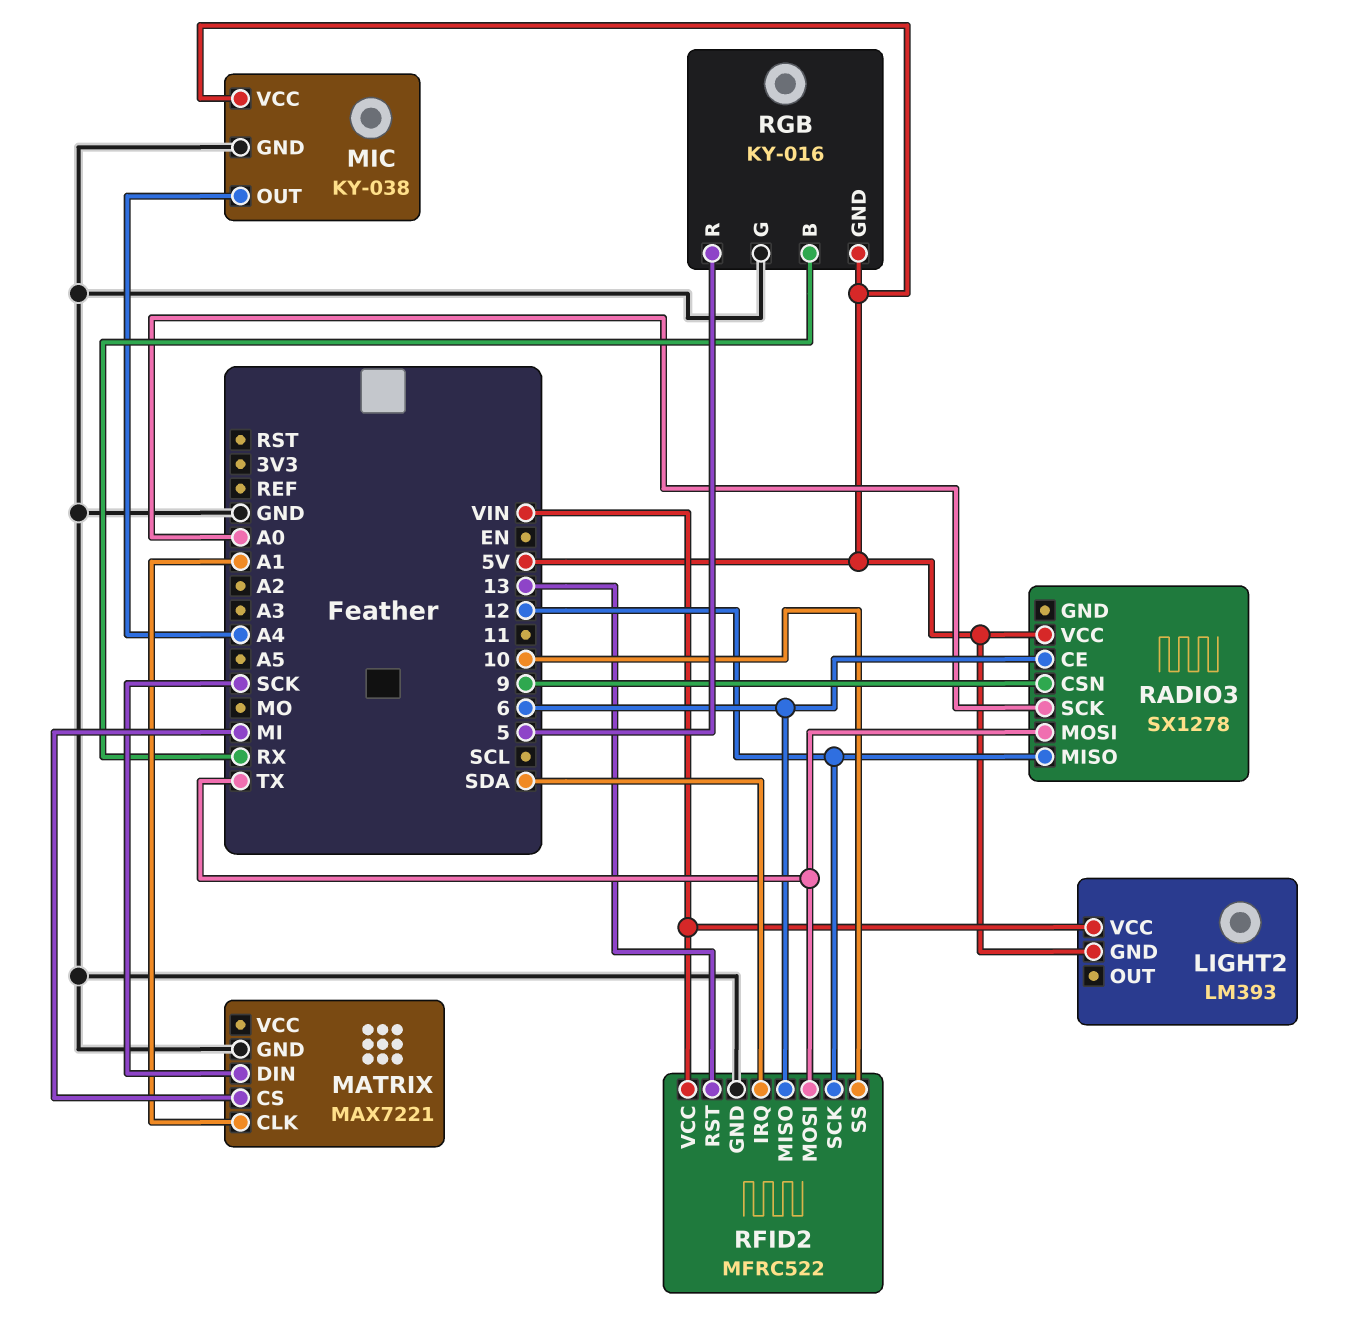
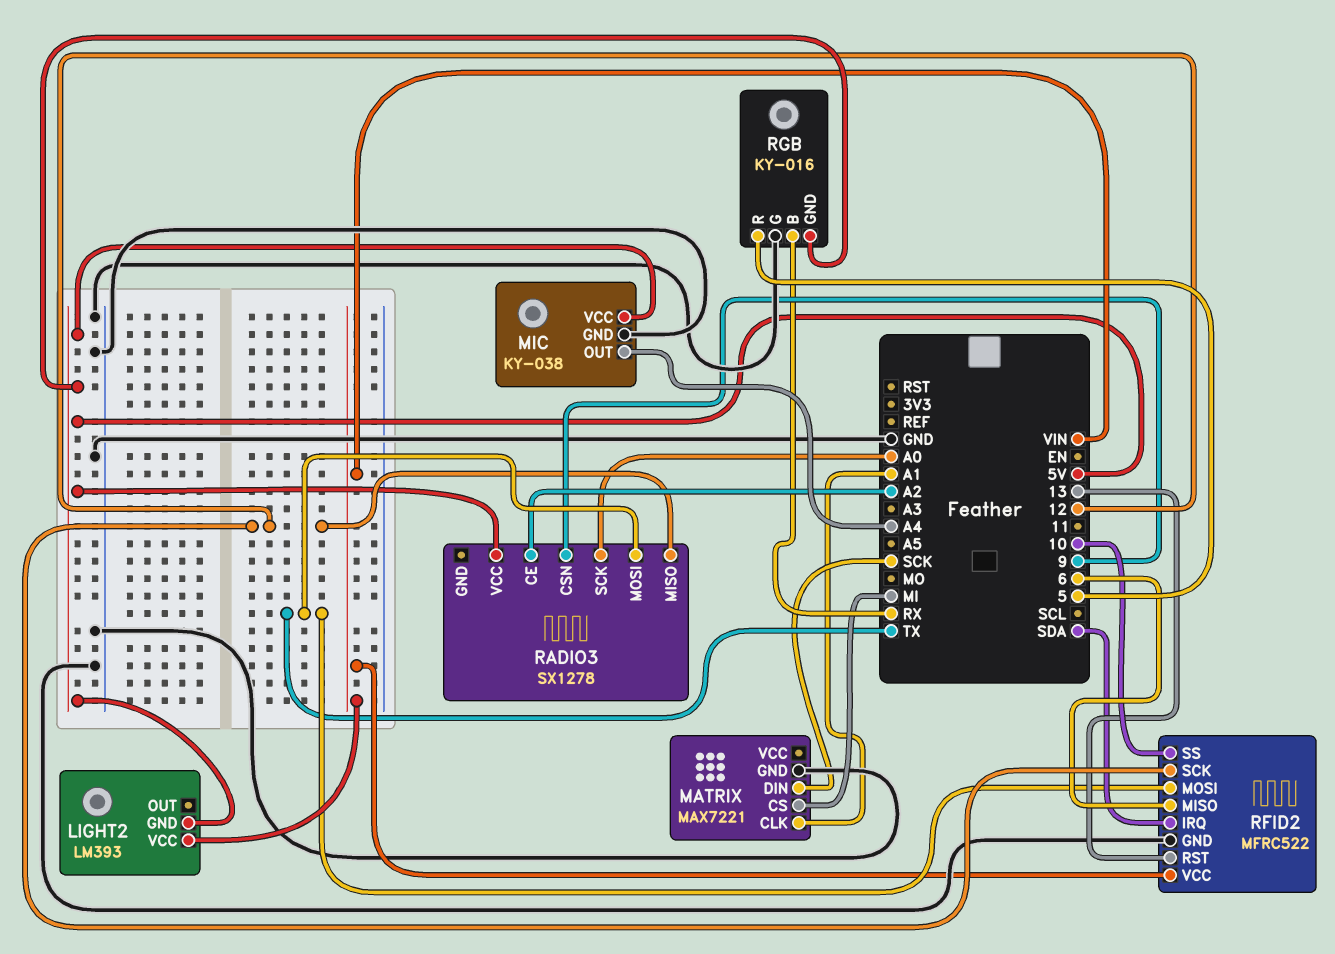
RADIO3 pin CE: 6 -> A2

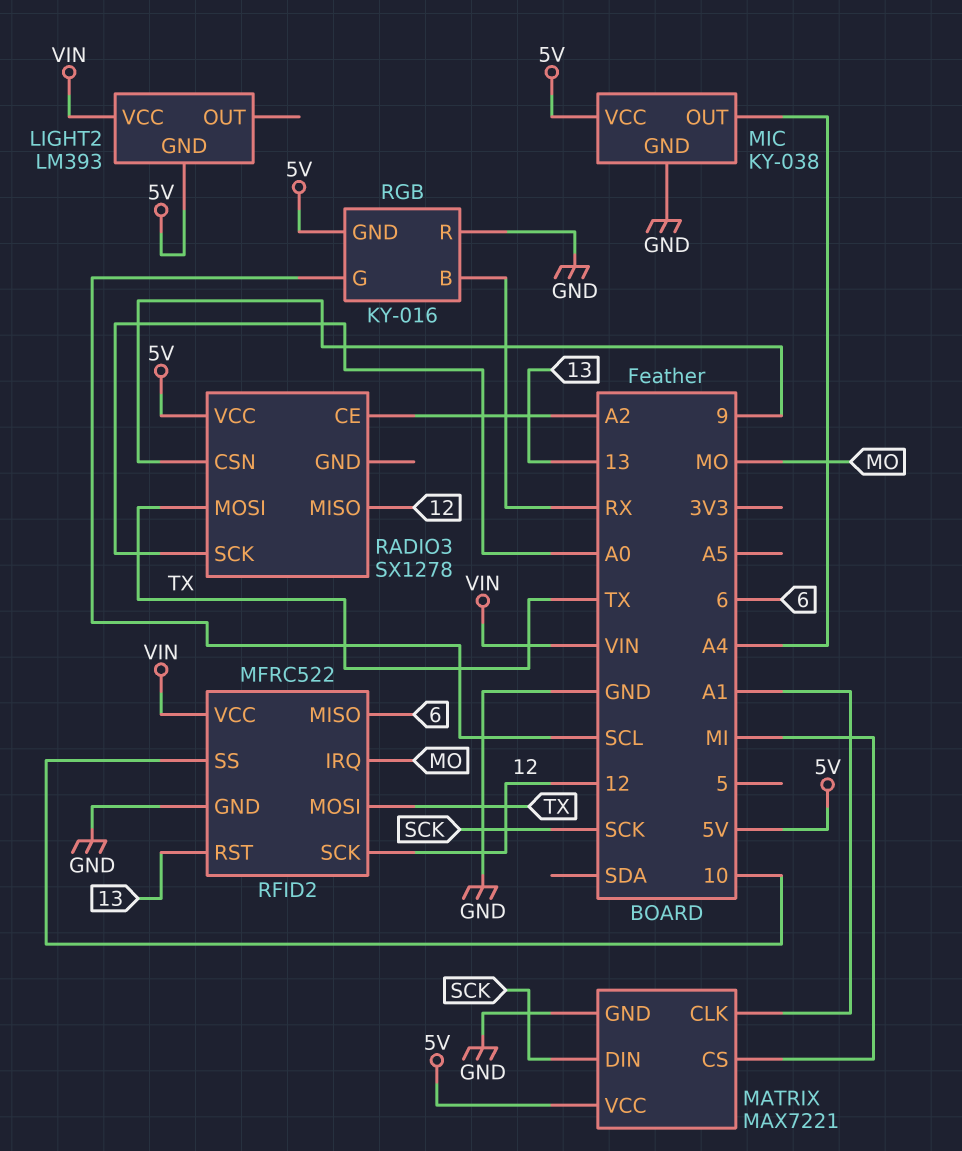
MATRIX pin VCC: none -> 5V
RFID2 pin IRQ: SDA -> MO
RGB pin G: GND -> SCL
RGB pin R: 5 -> GND

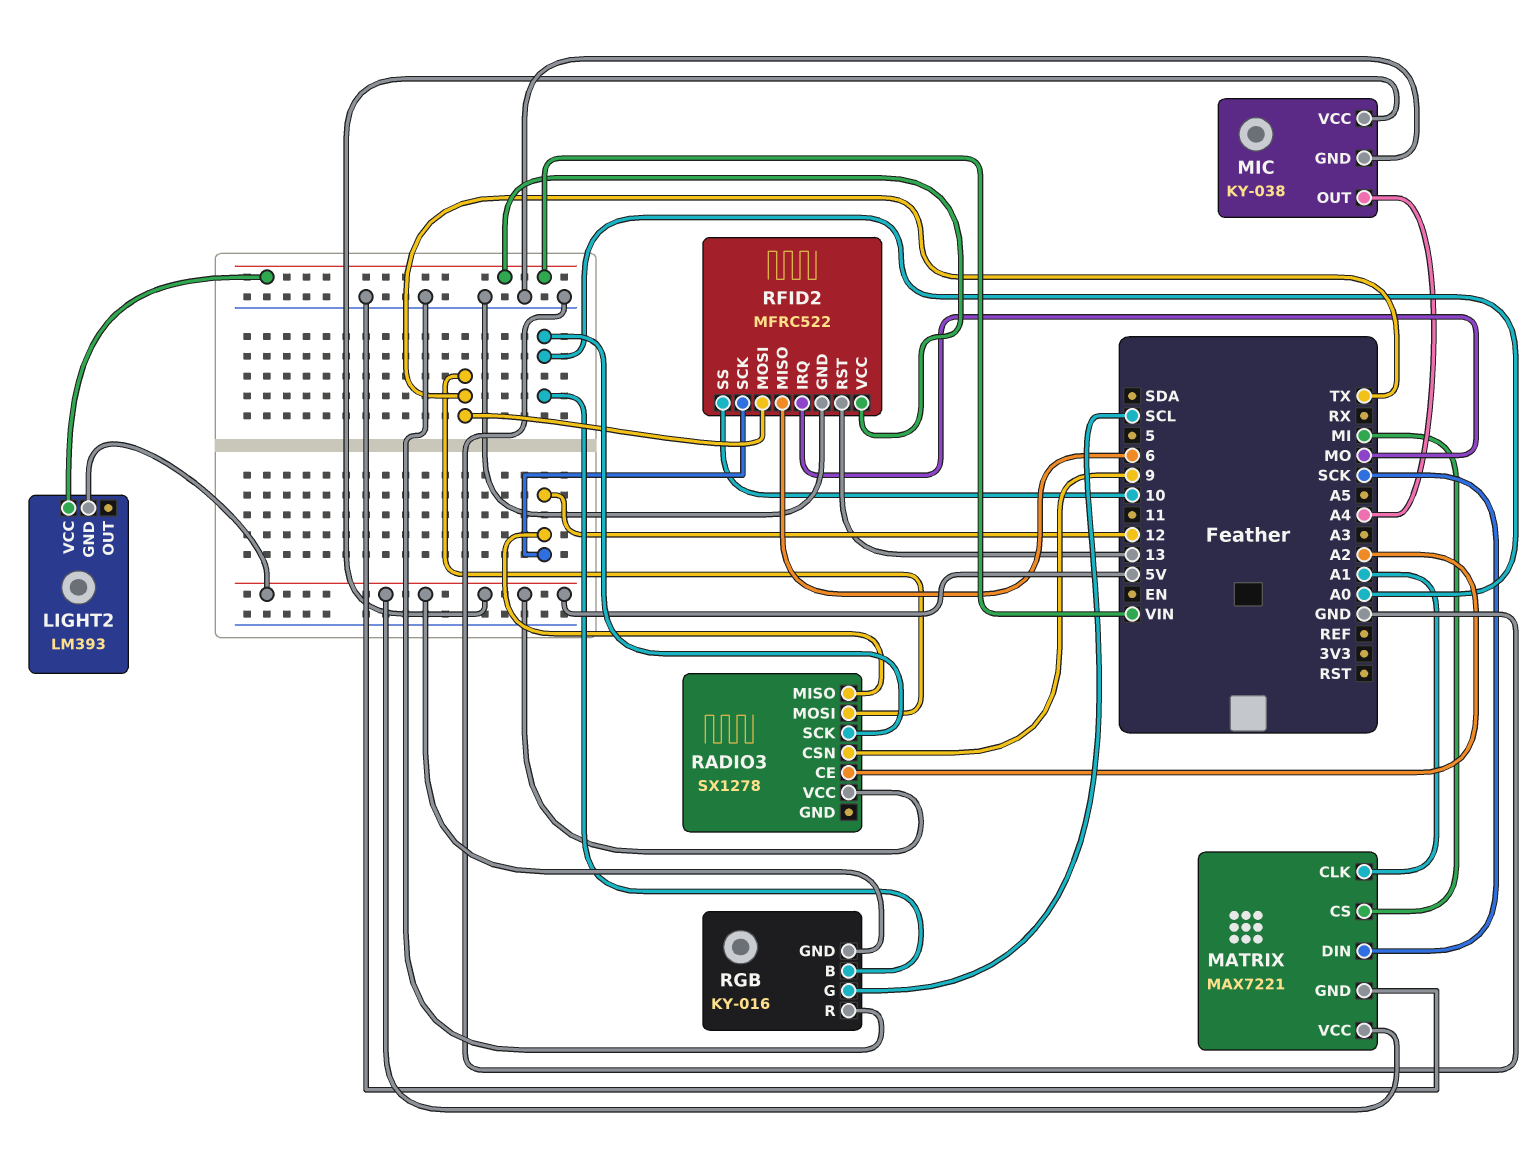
RGB pin B: RX -> A0

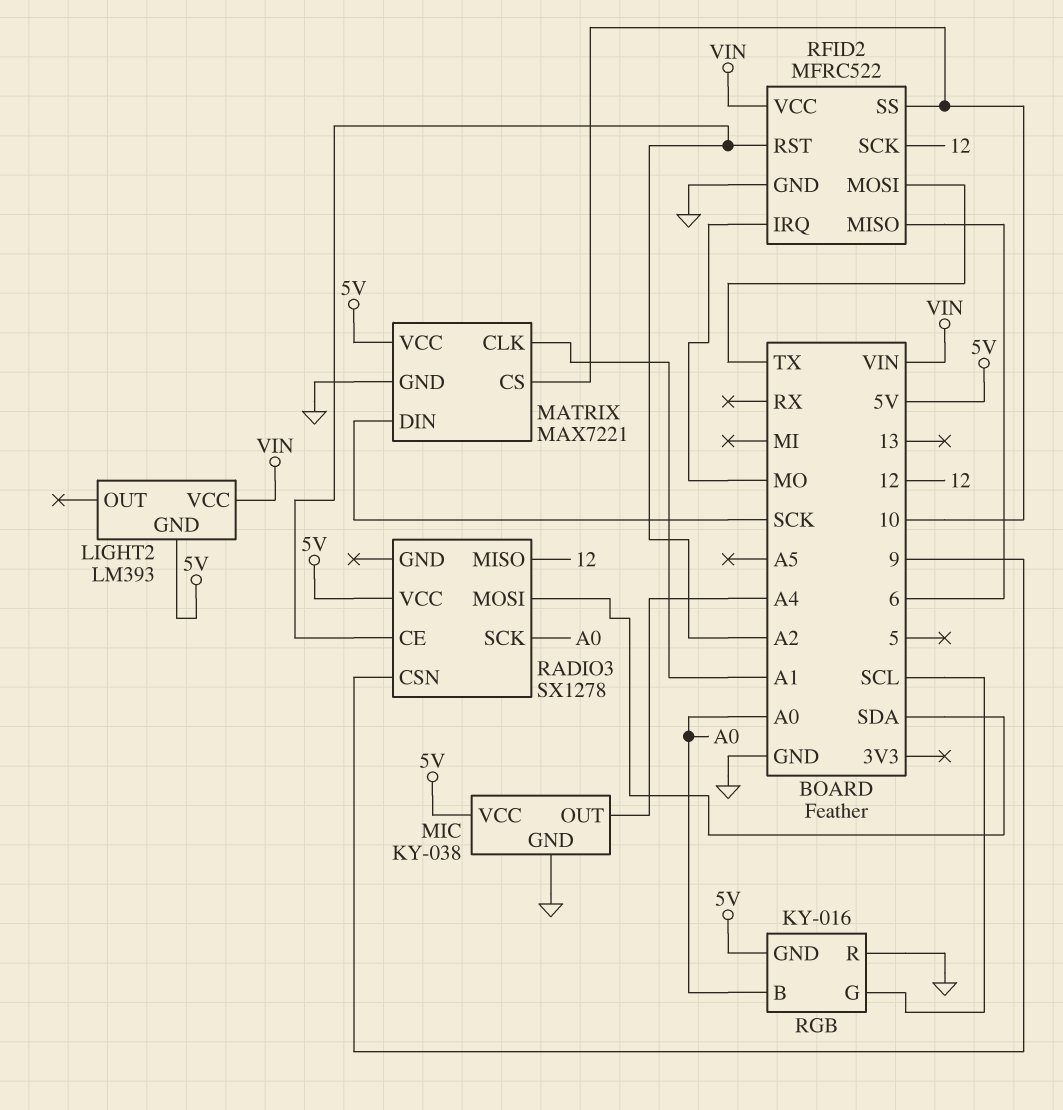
MATRIX pin CS: MI -> 10
RADIO3 pin MOSI: TX -> SDA
RFID2 pin RST: 13 -> A2

